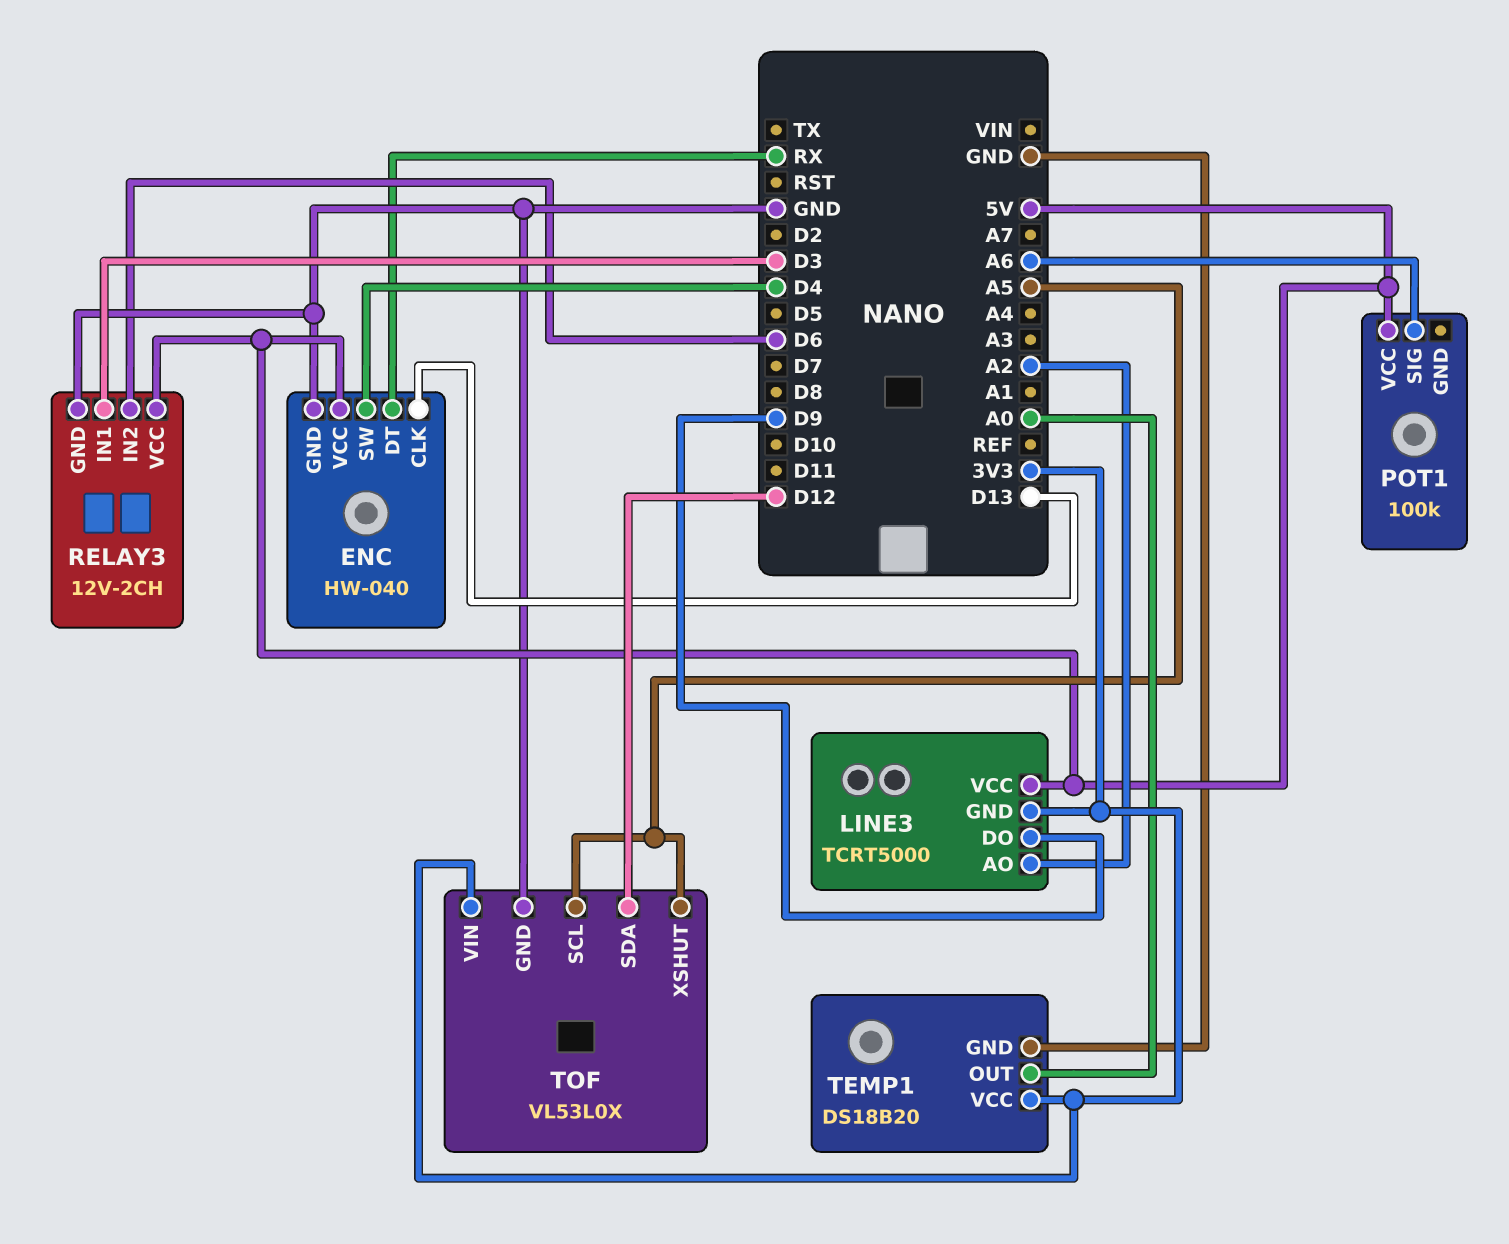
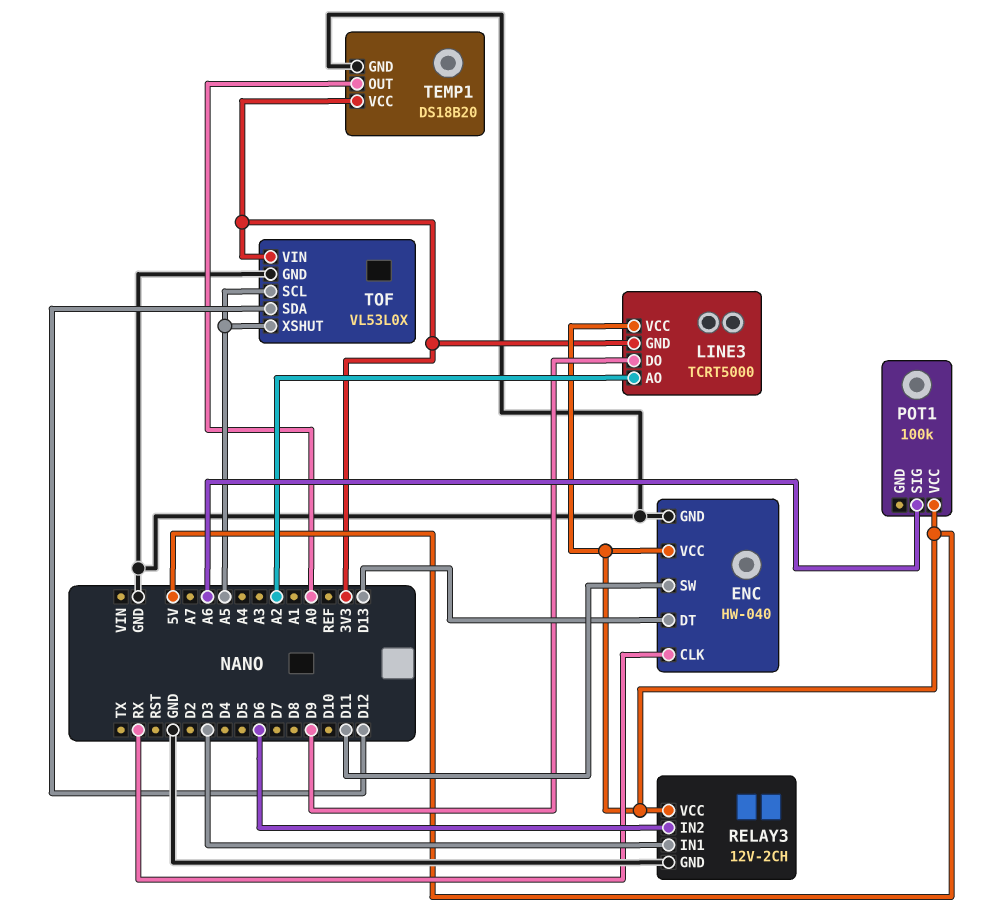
ENC pin CLK: D13 -> RX
ENC pin DT: RX -> D13
ENC pin SW: D4 -> D11

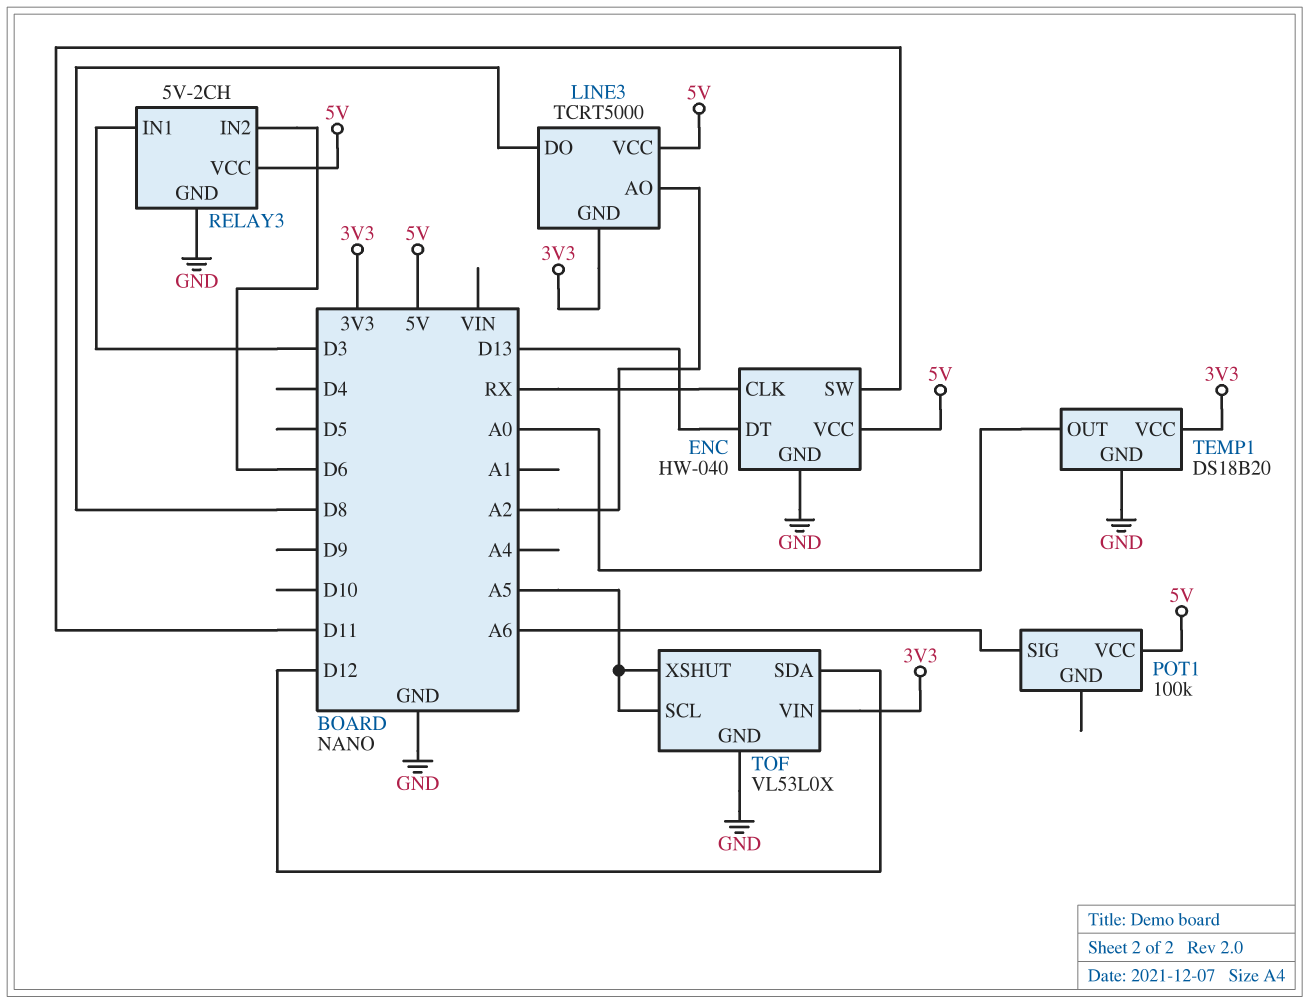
LINE3 pin DO: D9 -> D8
RELAY3: 12V-2CH -> 5V-2CH

